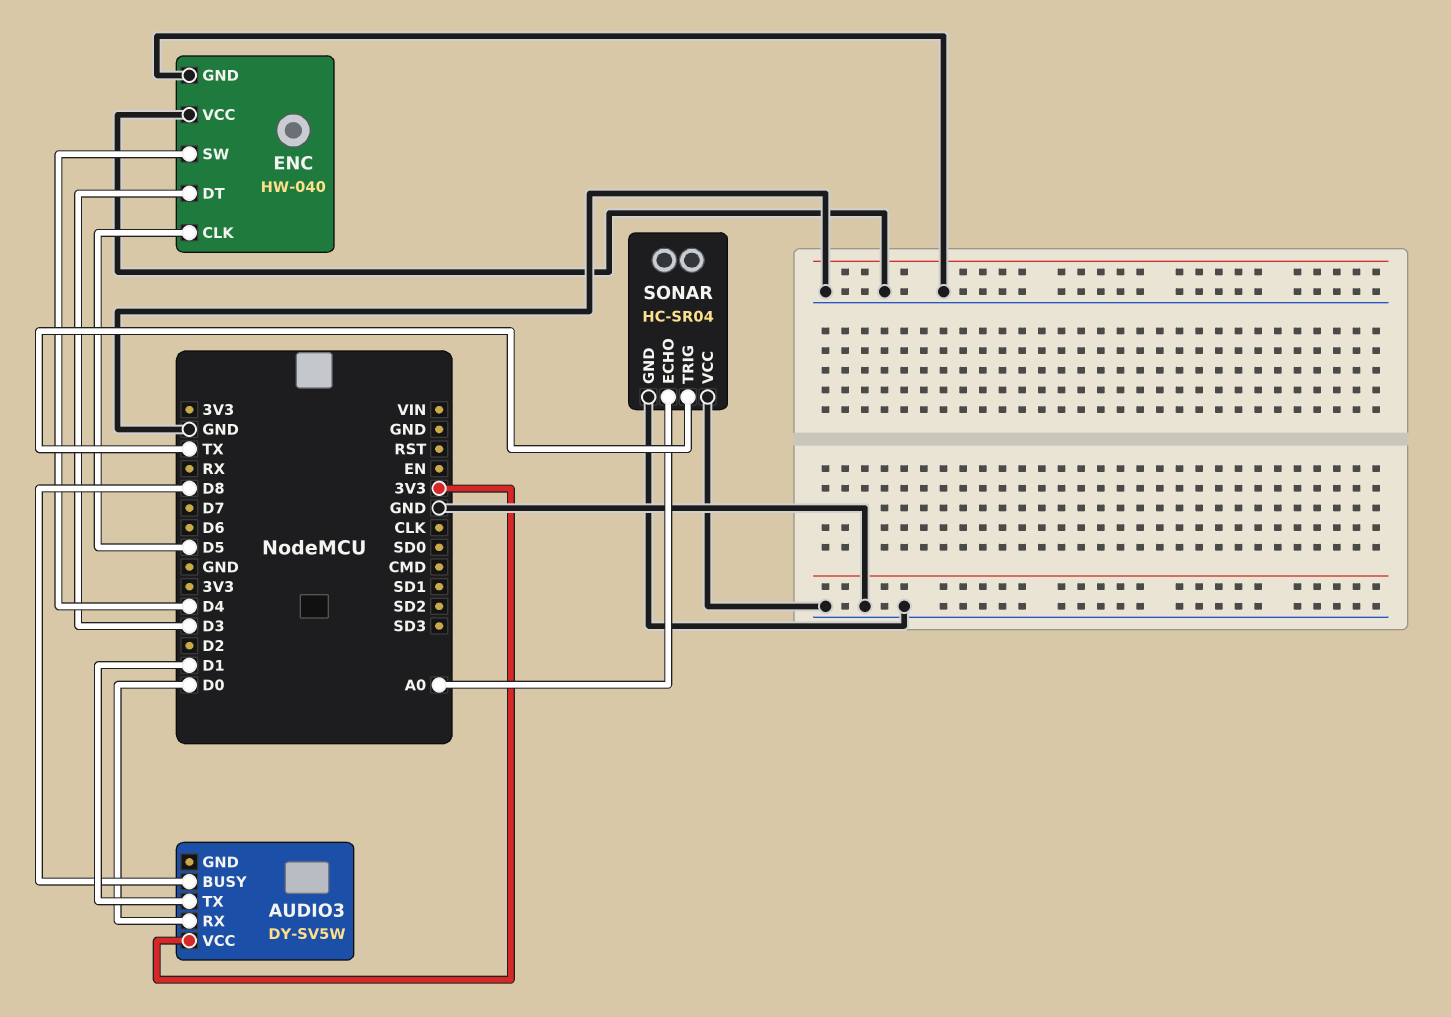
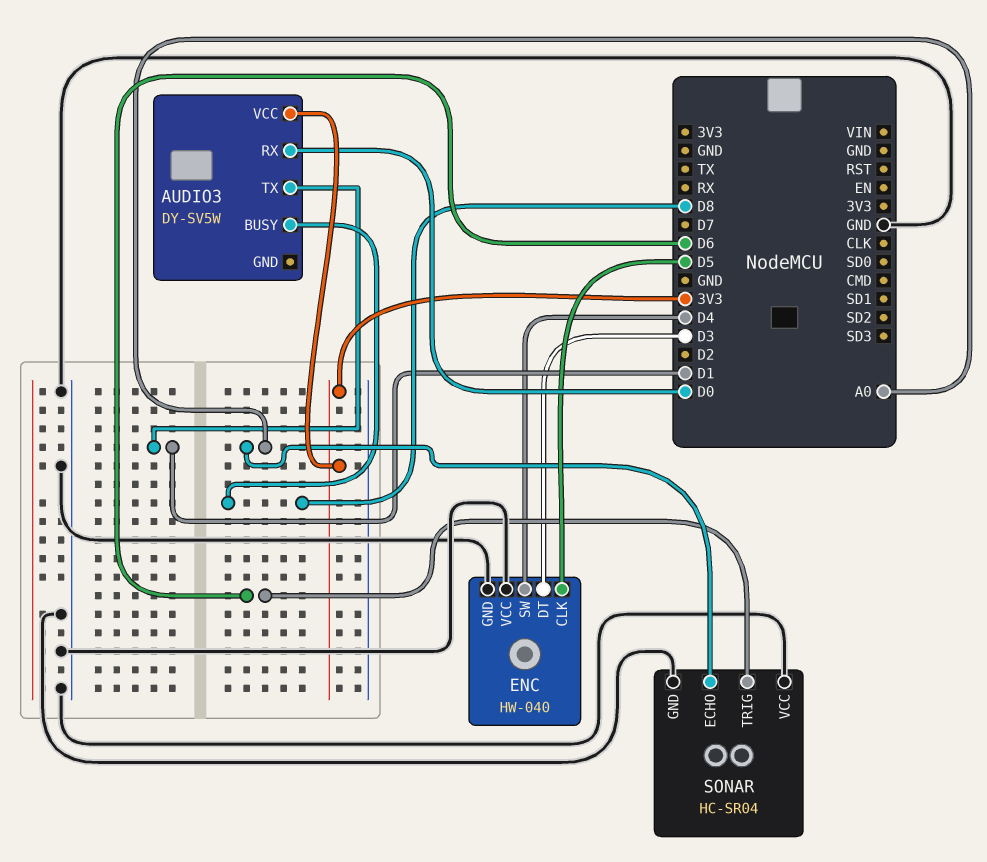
SONAR pin TRIG: TX -> D6

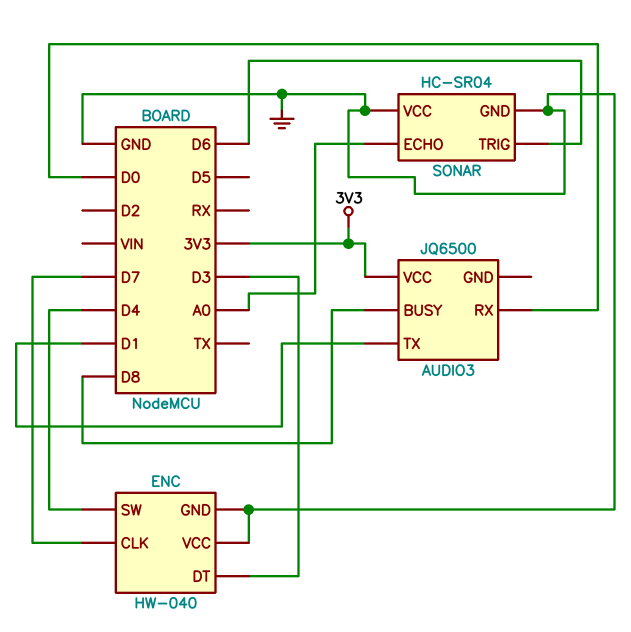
AUDIO3: DY-SV5W -> JQ6500
ENC pin CLK: D5 -> D7

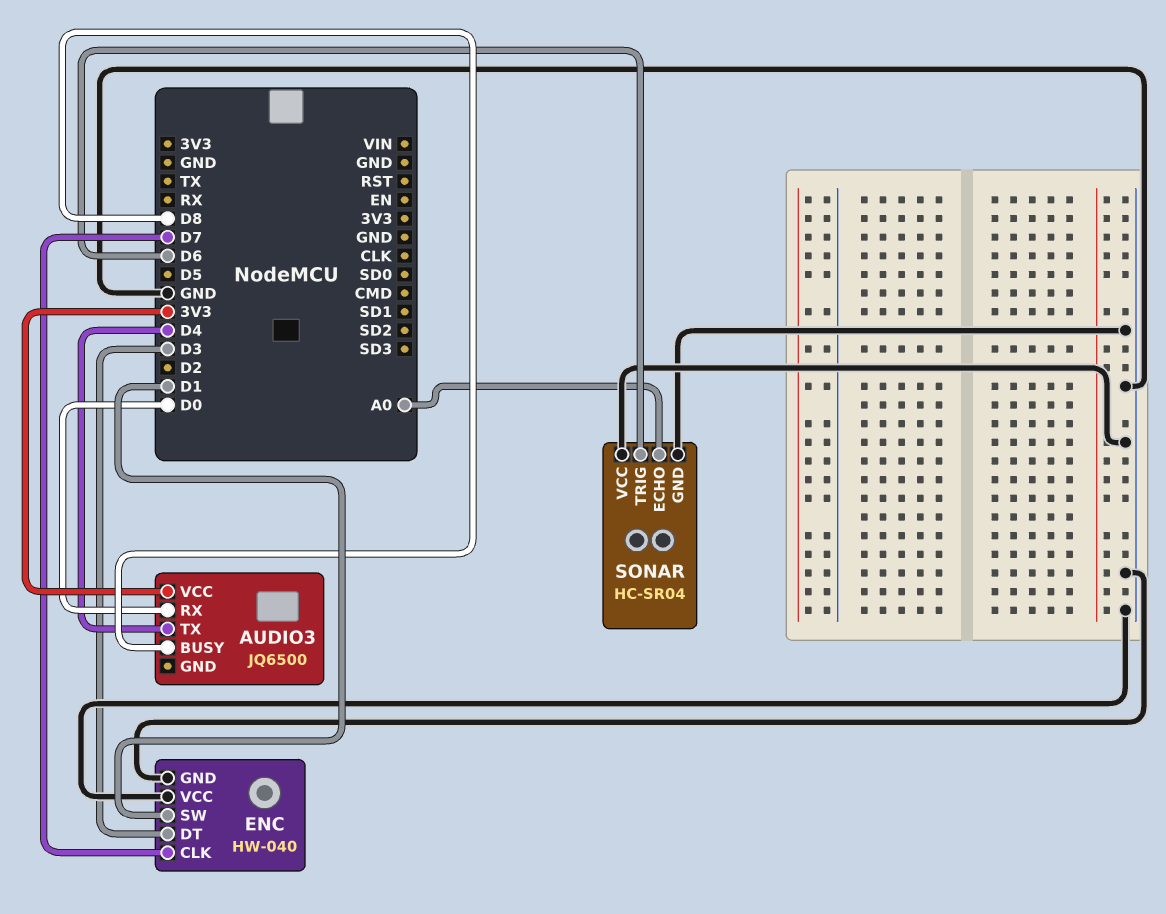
AUDIO3 pin TX: D1 -> D4
ENC pin SW: D4 -> D1

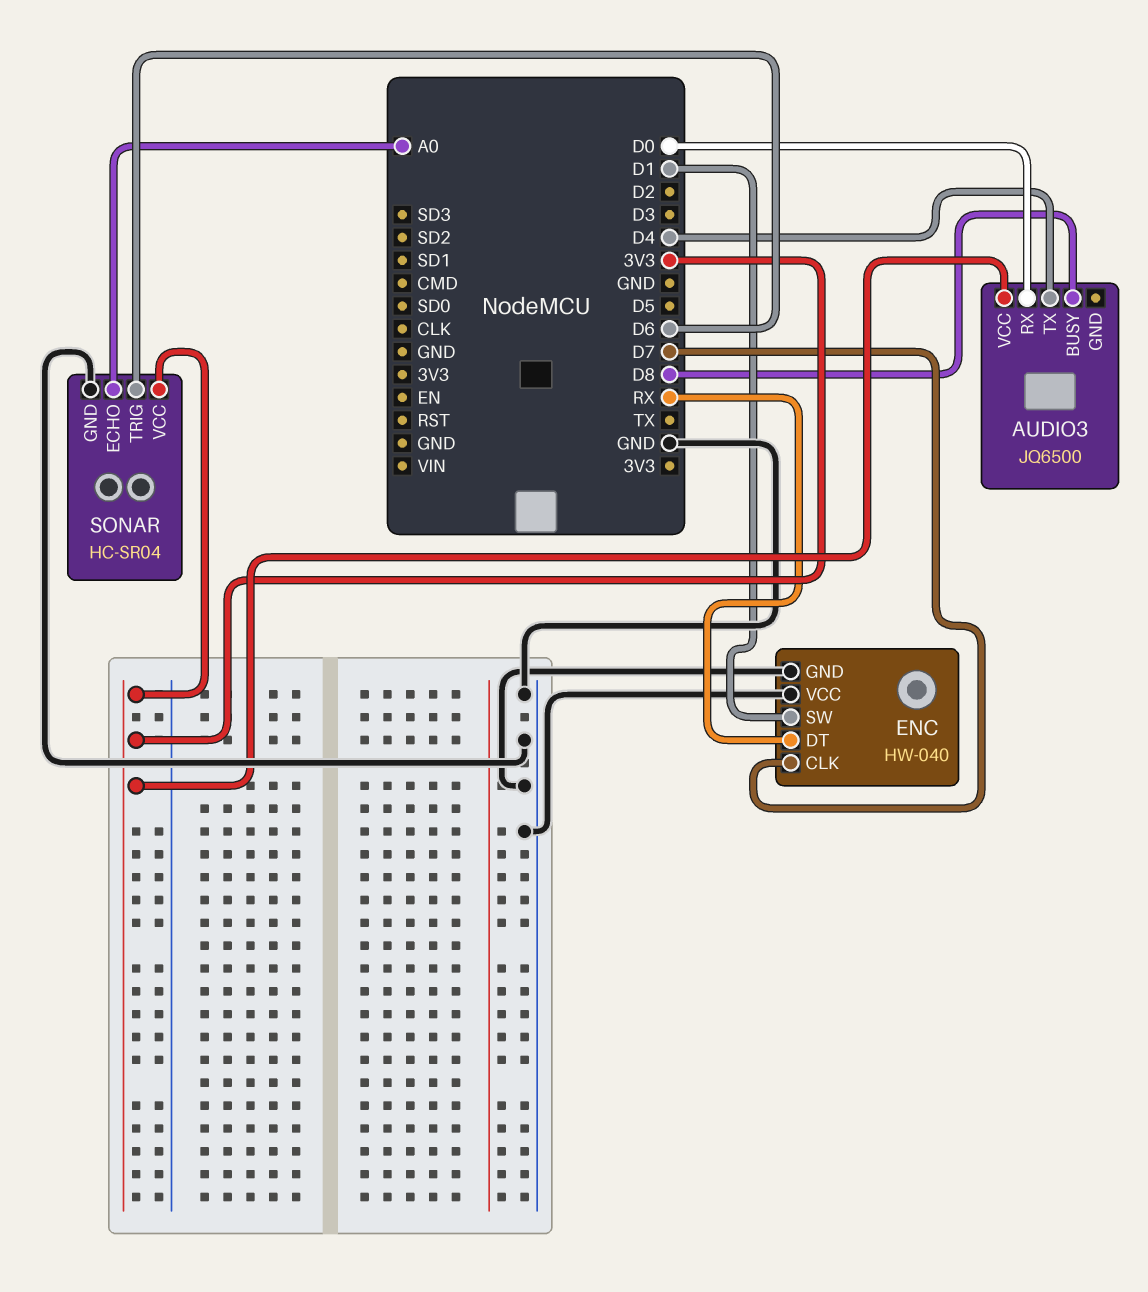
ENC pin DT: D3 -> RX
SONAR pin VCC: GND -> 3V3

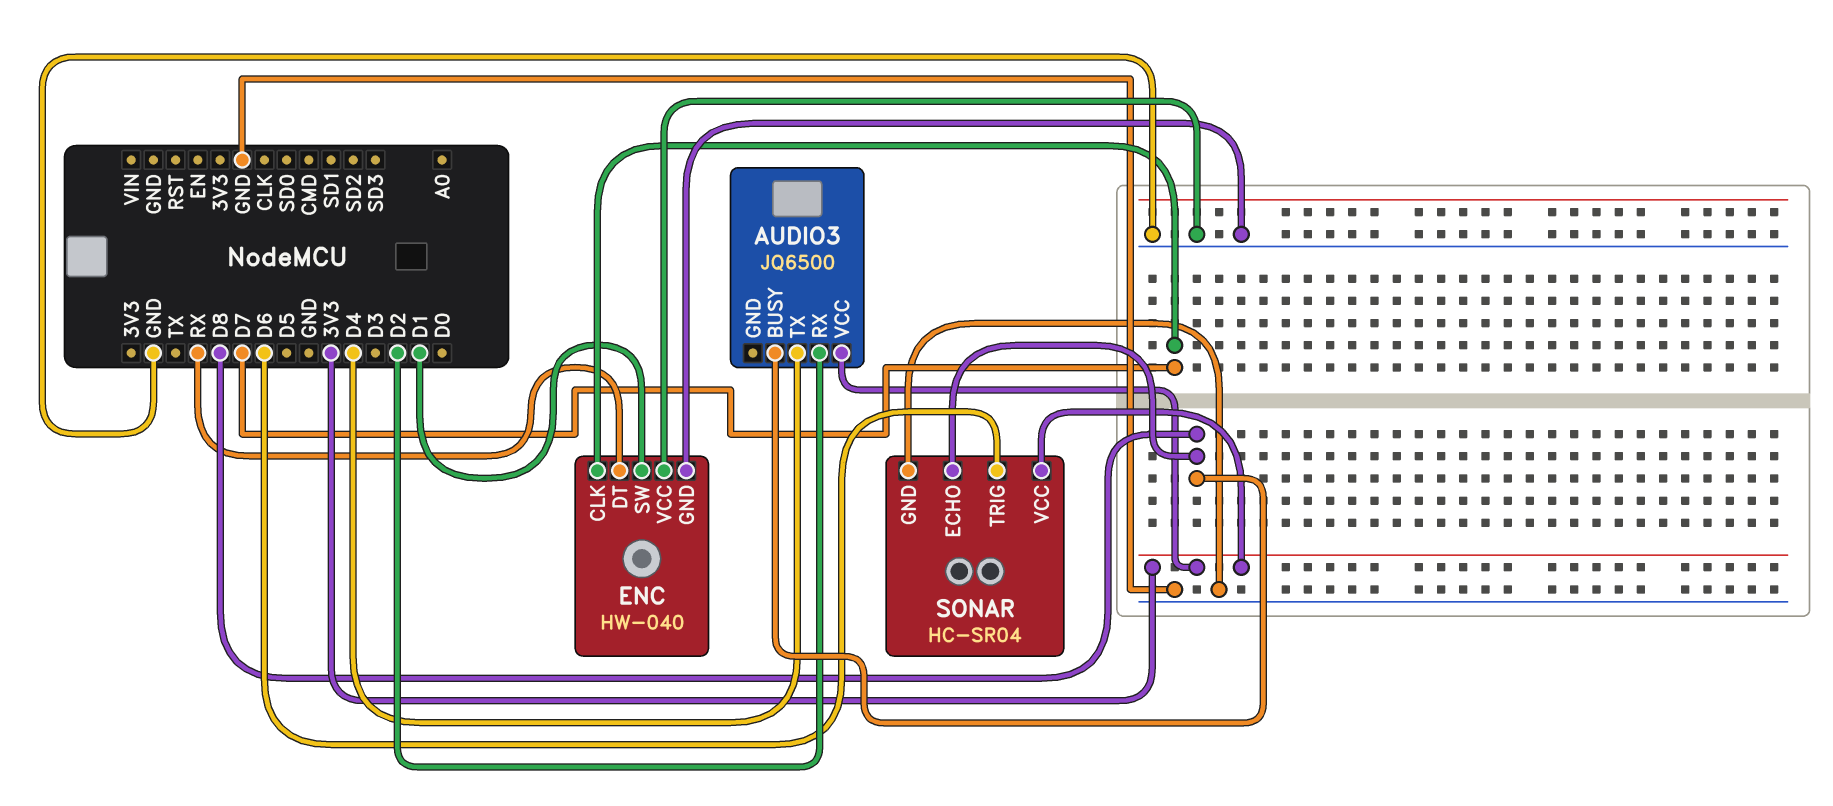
AUDIO3 pin RX: D0 -> D2
SONAR pin ECHO: A0 -> D8

